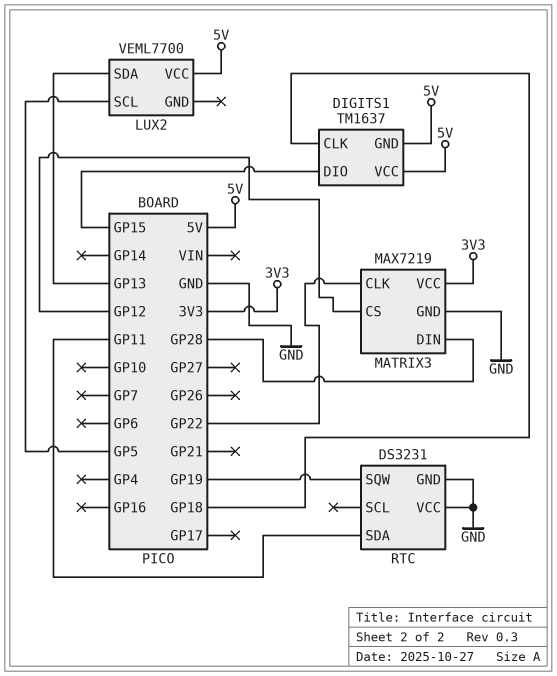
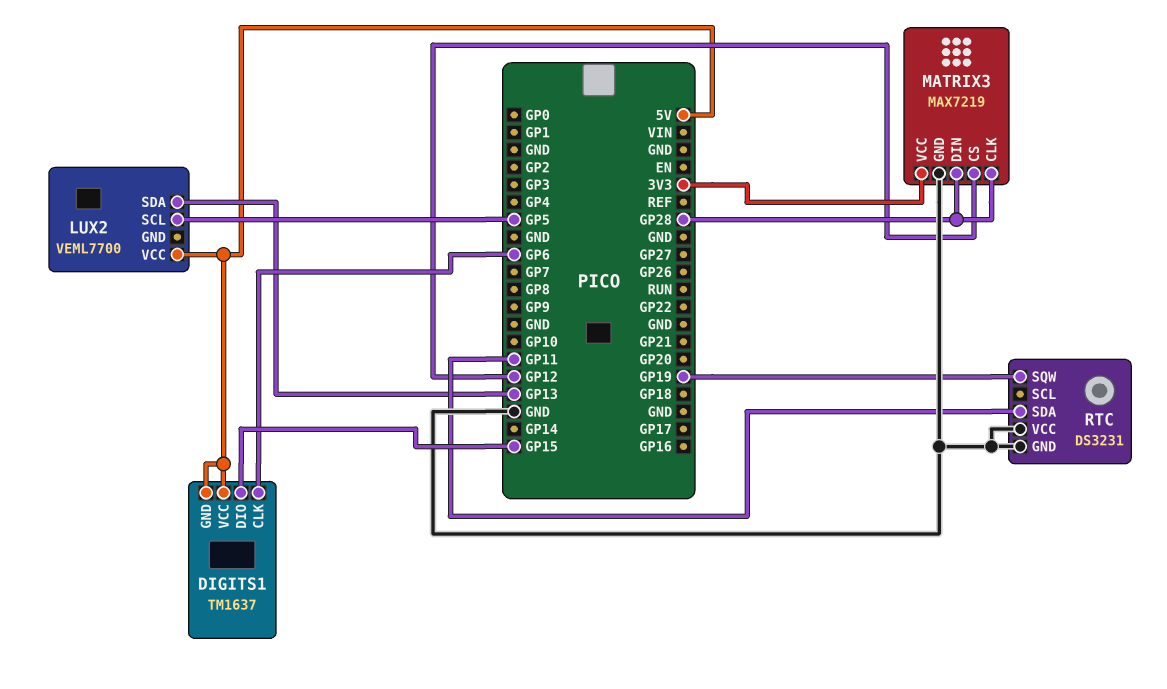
DIGITS1 pin CLK: GP18 -> GP6
MATRIX3 pin CLK: GP22 -> GP28

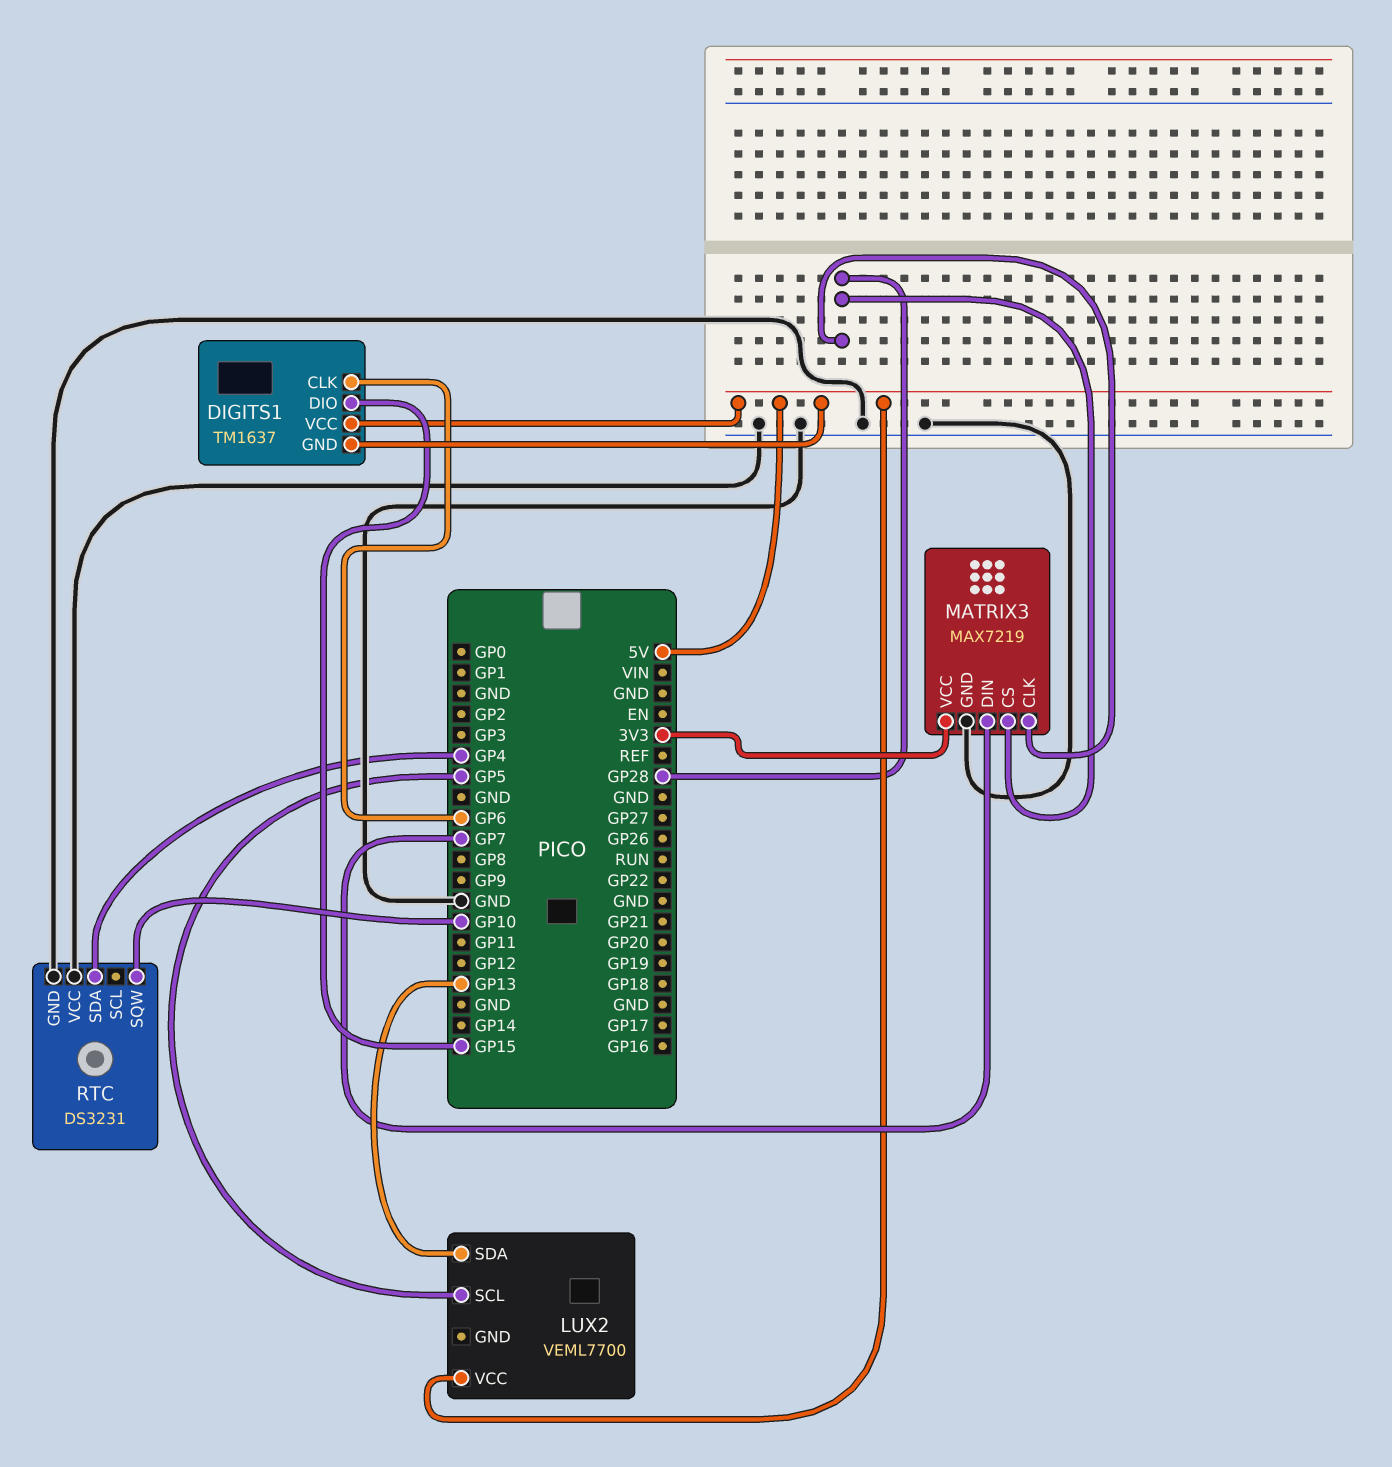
MATRIX3 pin CS: GP12 -> GP28
MATRIX3 pin DIN: GP28 -> GP7
RTC pin SDA: GP11 -> GP4
RTC pin SQW: GP19 -> GP10

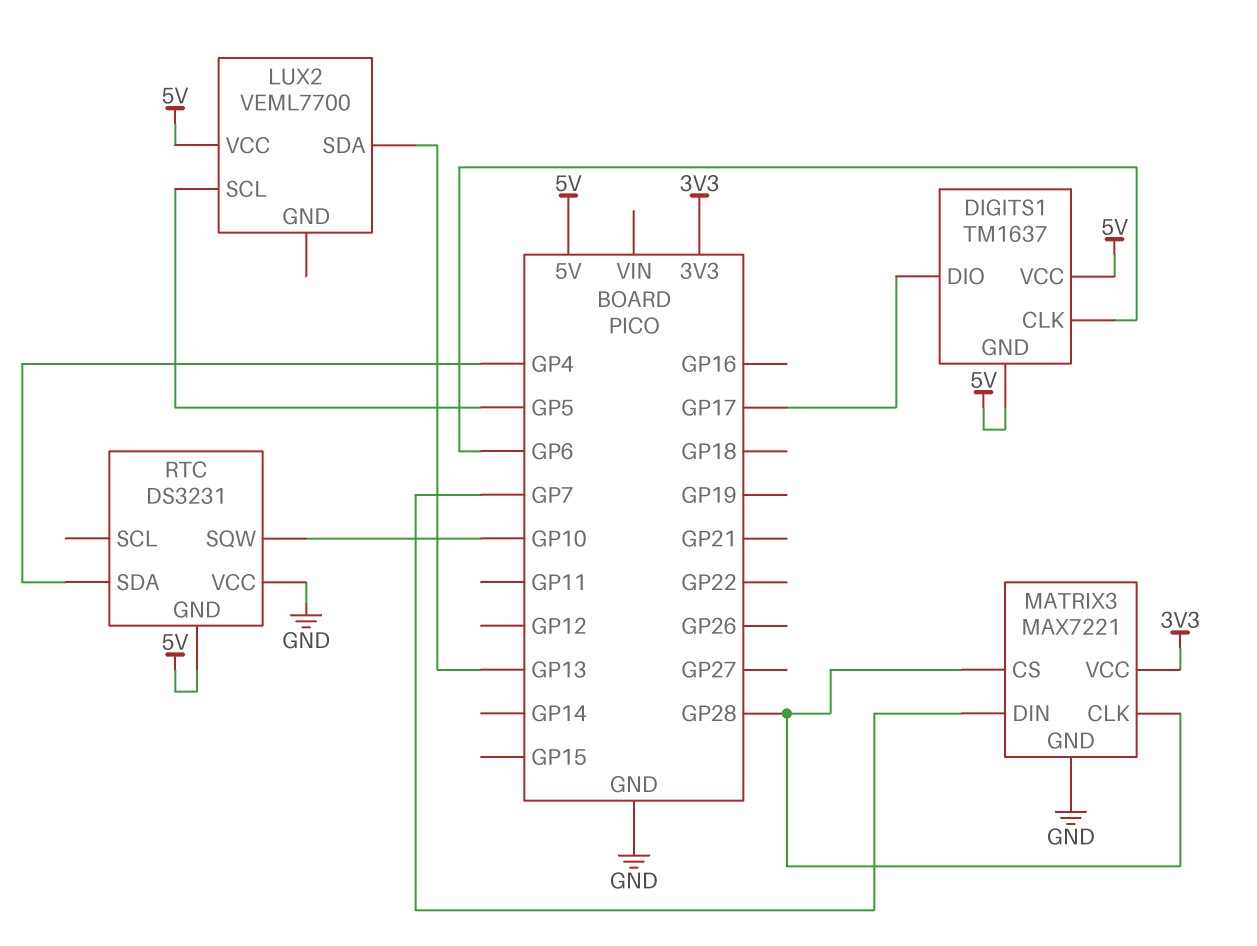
DIGITS1 pin DIO: GP15 -> GP17
MATRIX3: MAX7219 -> MAX7221
RTC pin GND: GND -> 5V

